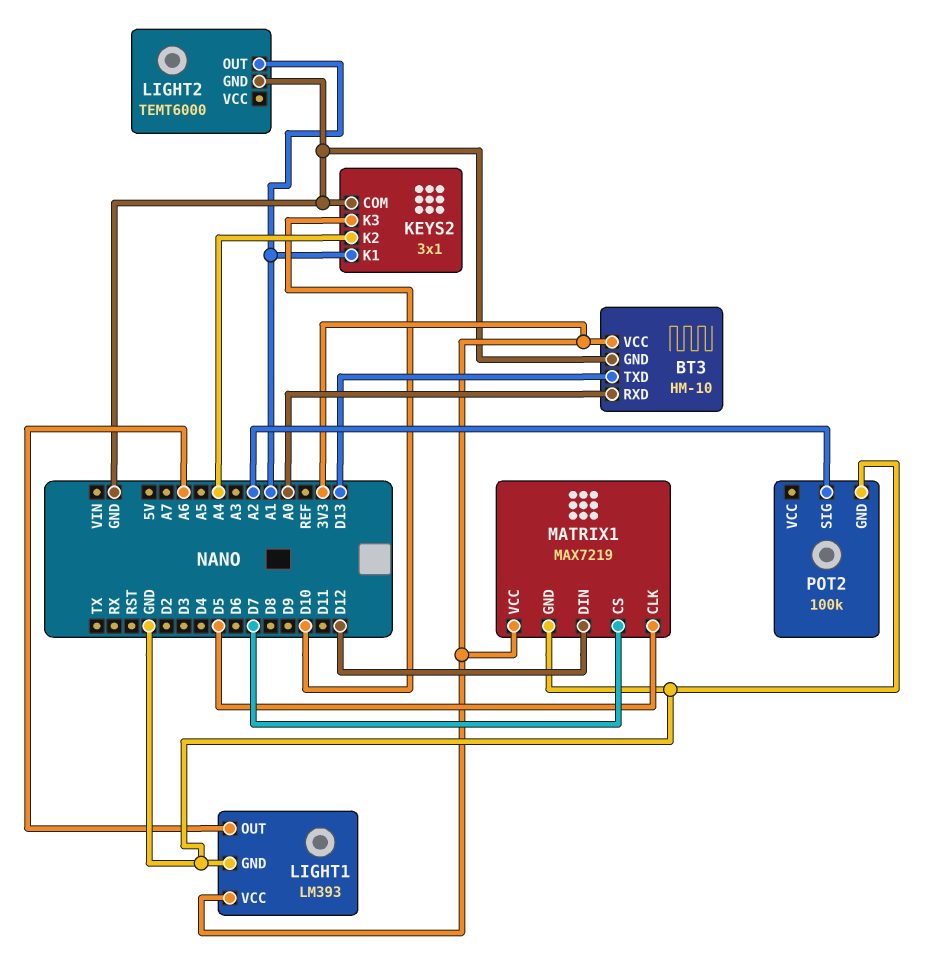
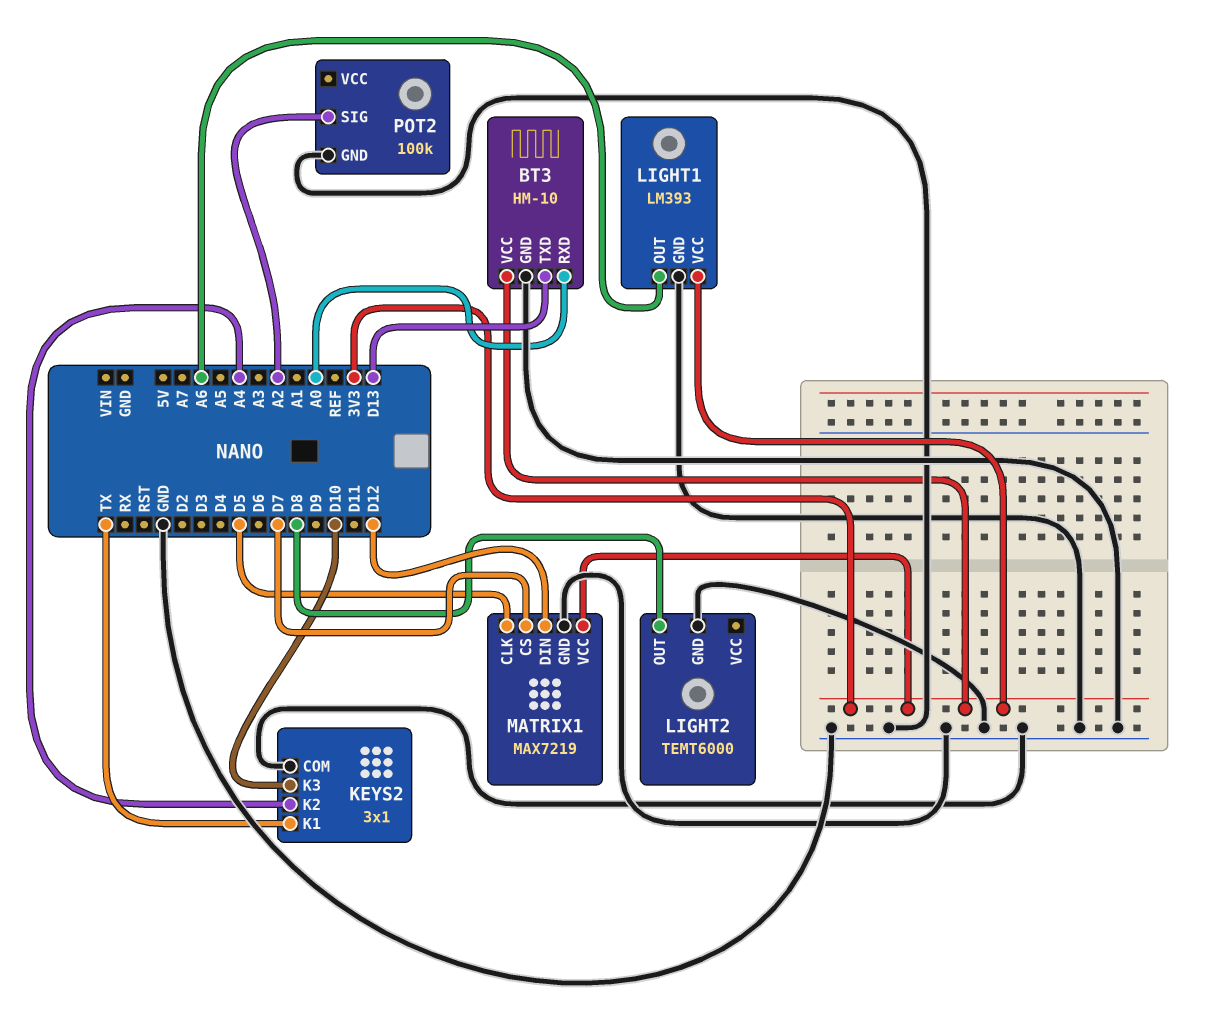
KEYS2 pin K1: A1 -> TX
LIGHT2 pin OUT: A1 -> D8

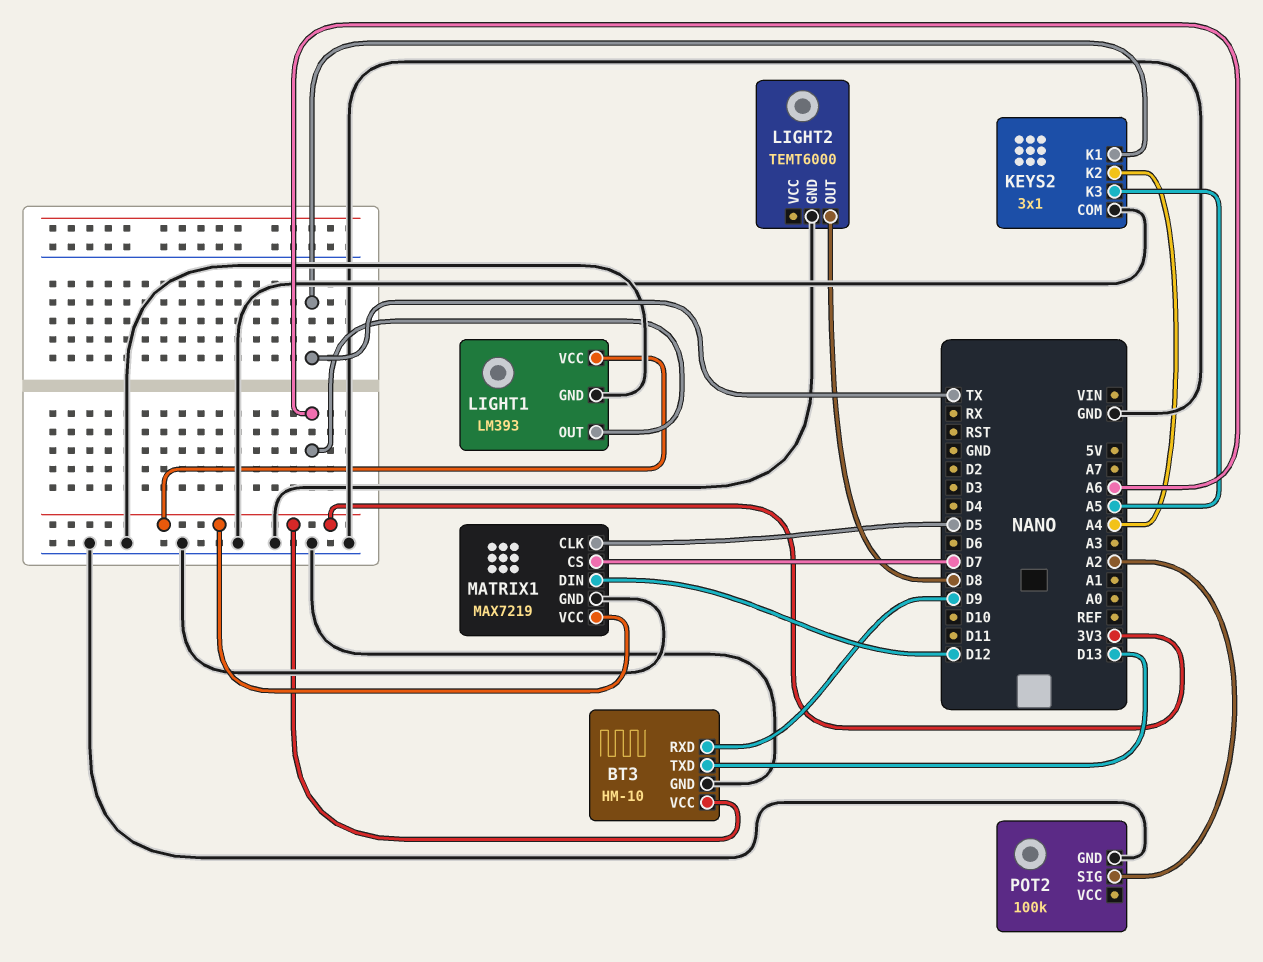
BT3 pin RXD: A0 -> D9
KEYS2 pin K3: D10 -> A5

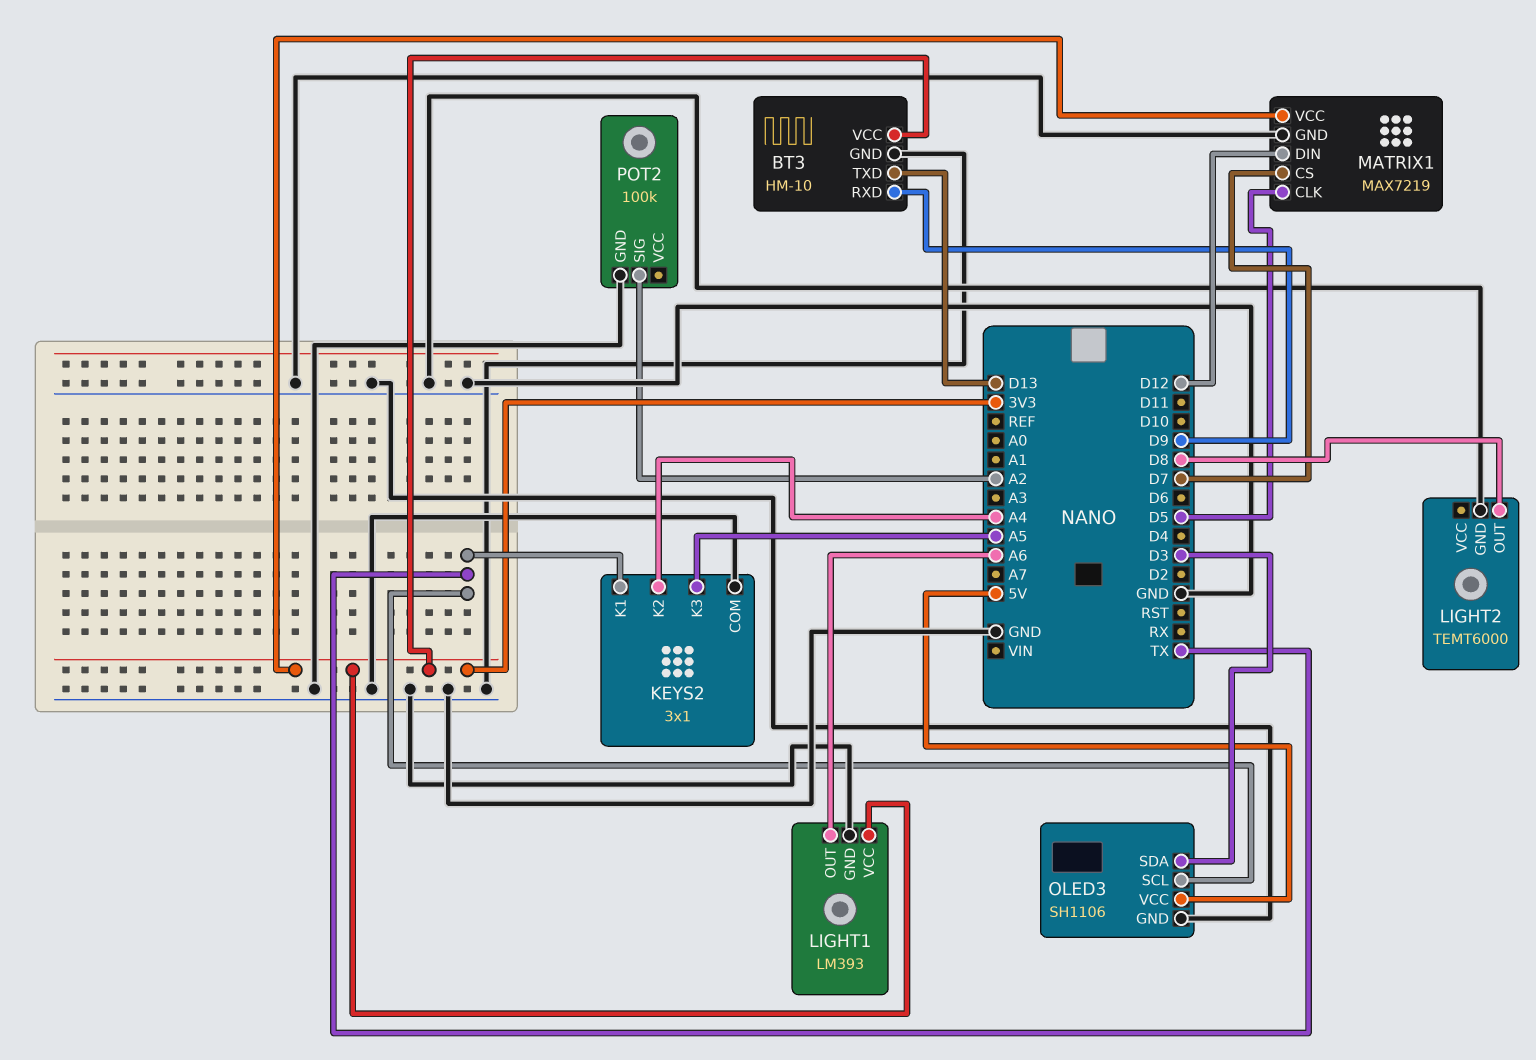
OLED3: none -> SH1106
OLED3 pin GND: none -> GND
OLED3 pin SCL: none -> TX
OLED3 pin SDA: none -> D3
OLED3 pin VCC: none -> 5V

